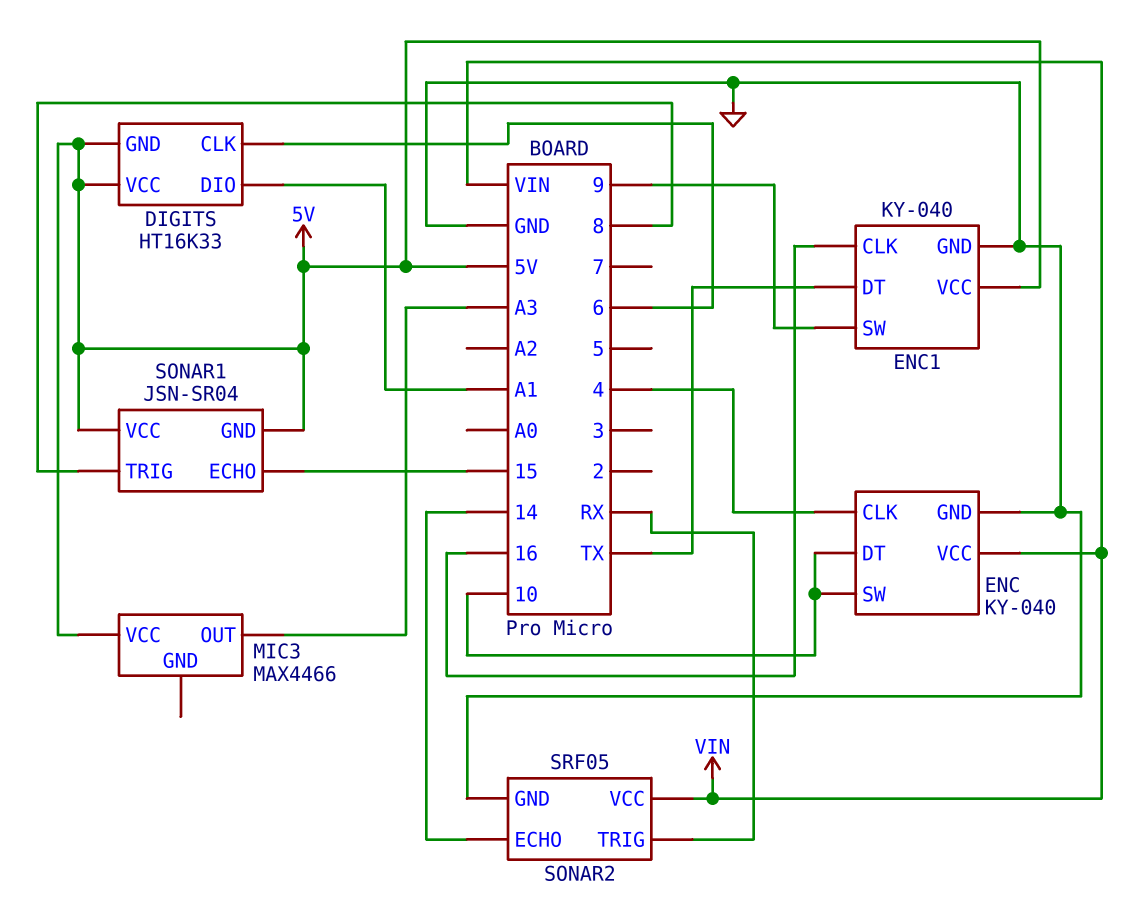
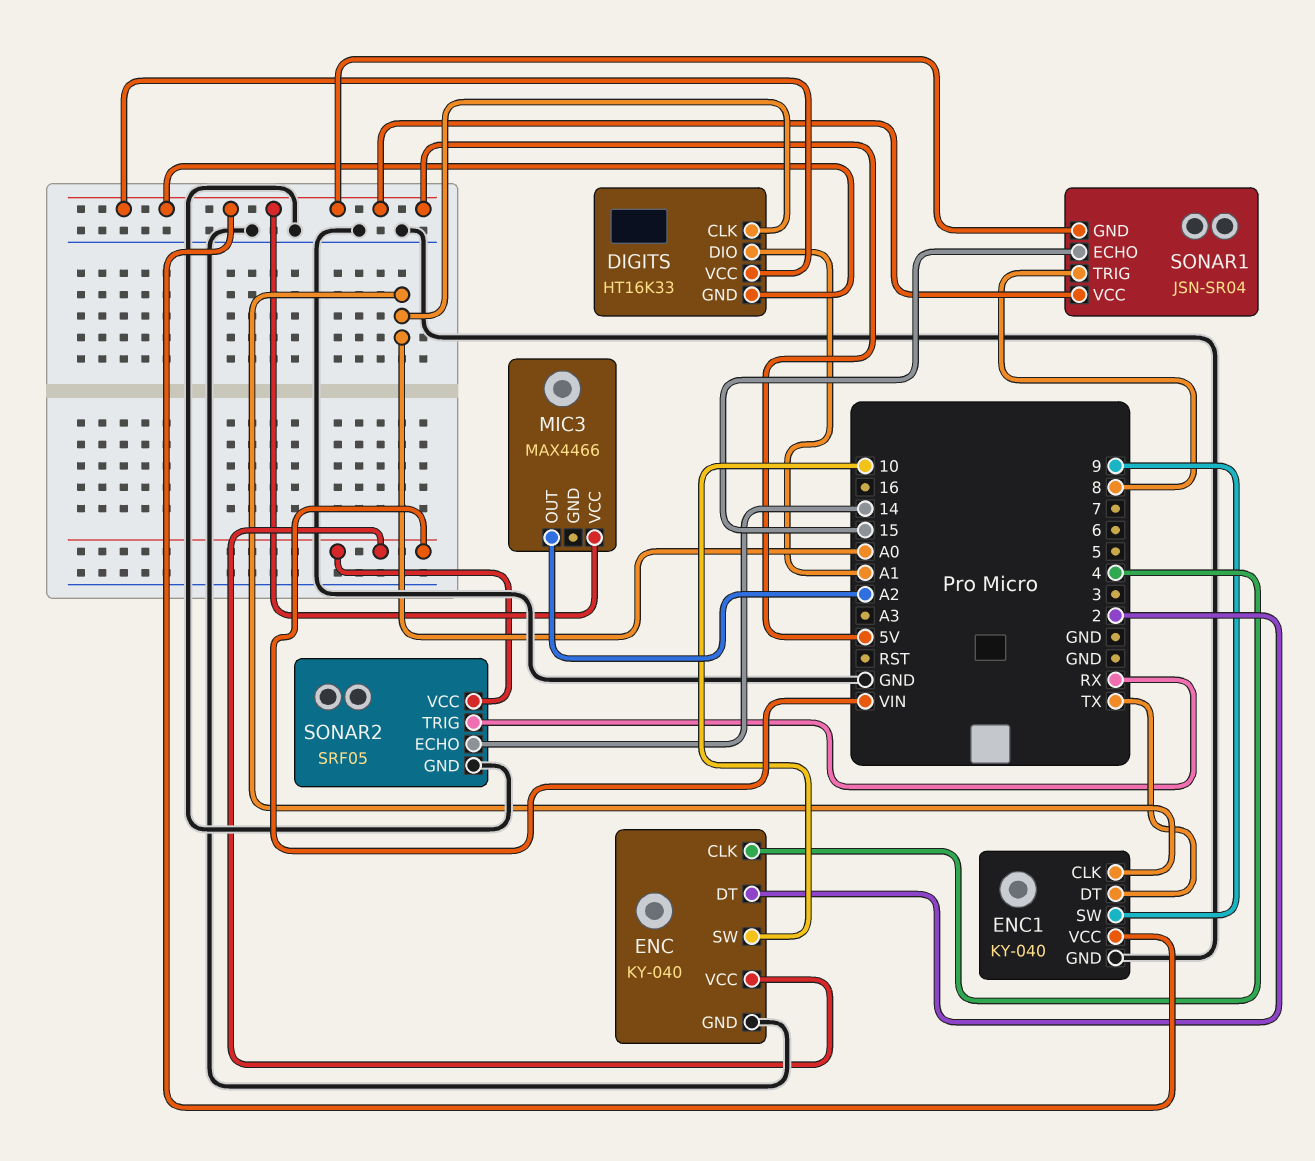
DIGITS pin CLK: 6 -> A0
ENC pin DT: 10 -> 2
ENC1 pin CLK: 16 -> A0
MIC3 pin OUT: A3 -> A2

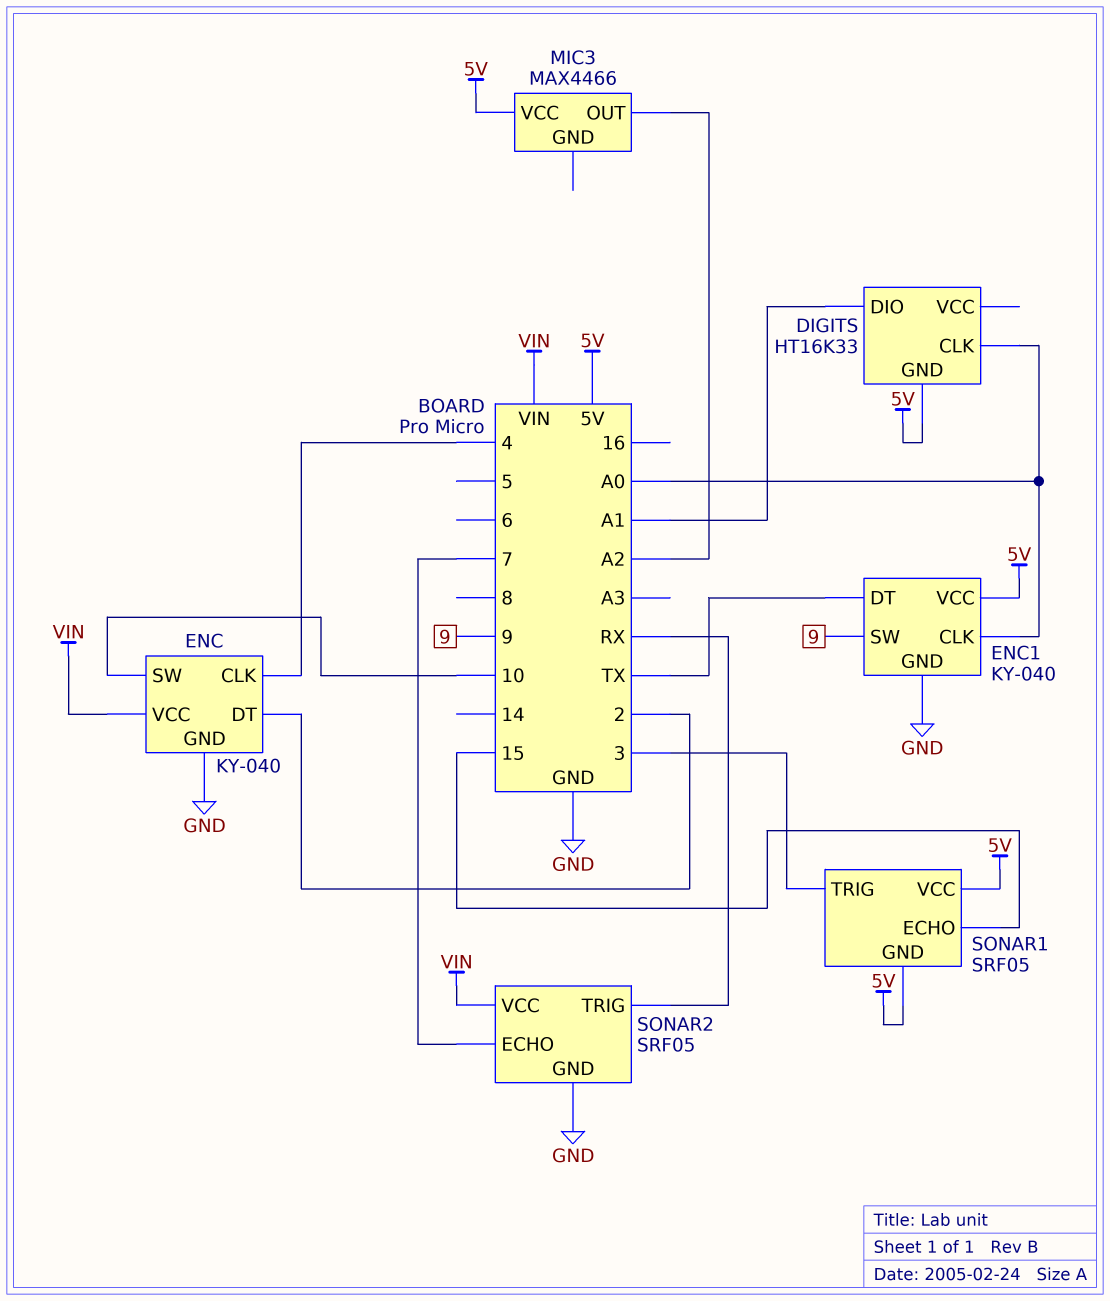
DIGITS pin VCC: 5V -> none
SONAR1: JSN-SR04 -> SRF05
SONAR1 pin TRIG: 8 -> 3
SONAR2 pin ECHO: 14 -> 7

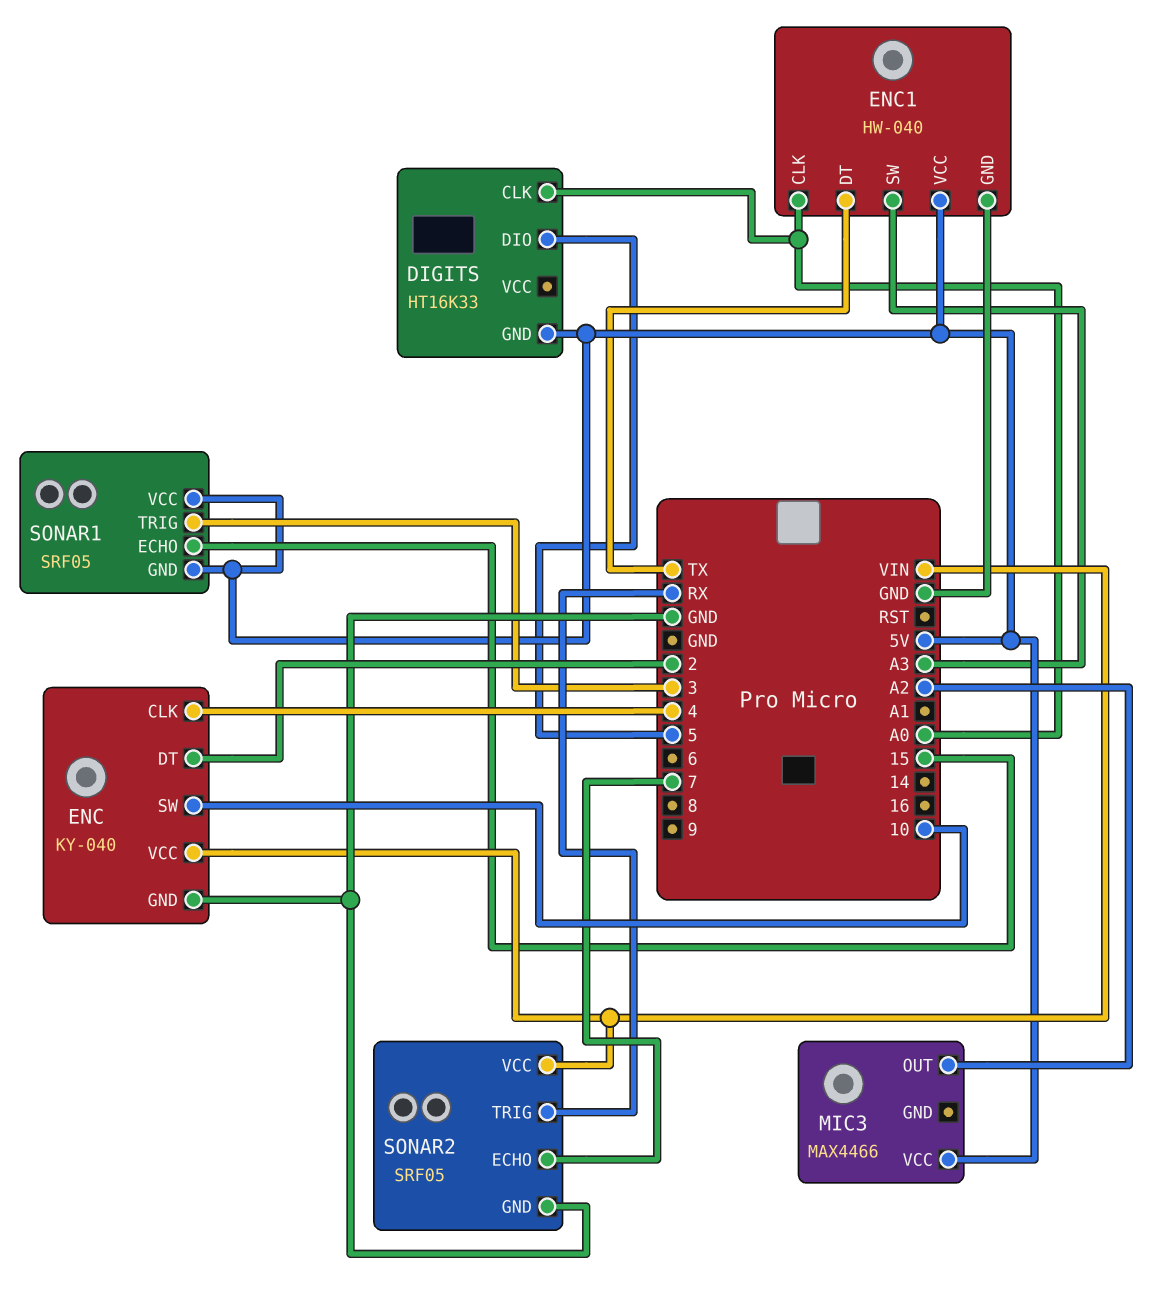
DIGITS pin DIO: A1 -> 5
ENC1: KY-040 -> HW-040
ENC1 pin SW: 9 -> A3

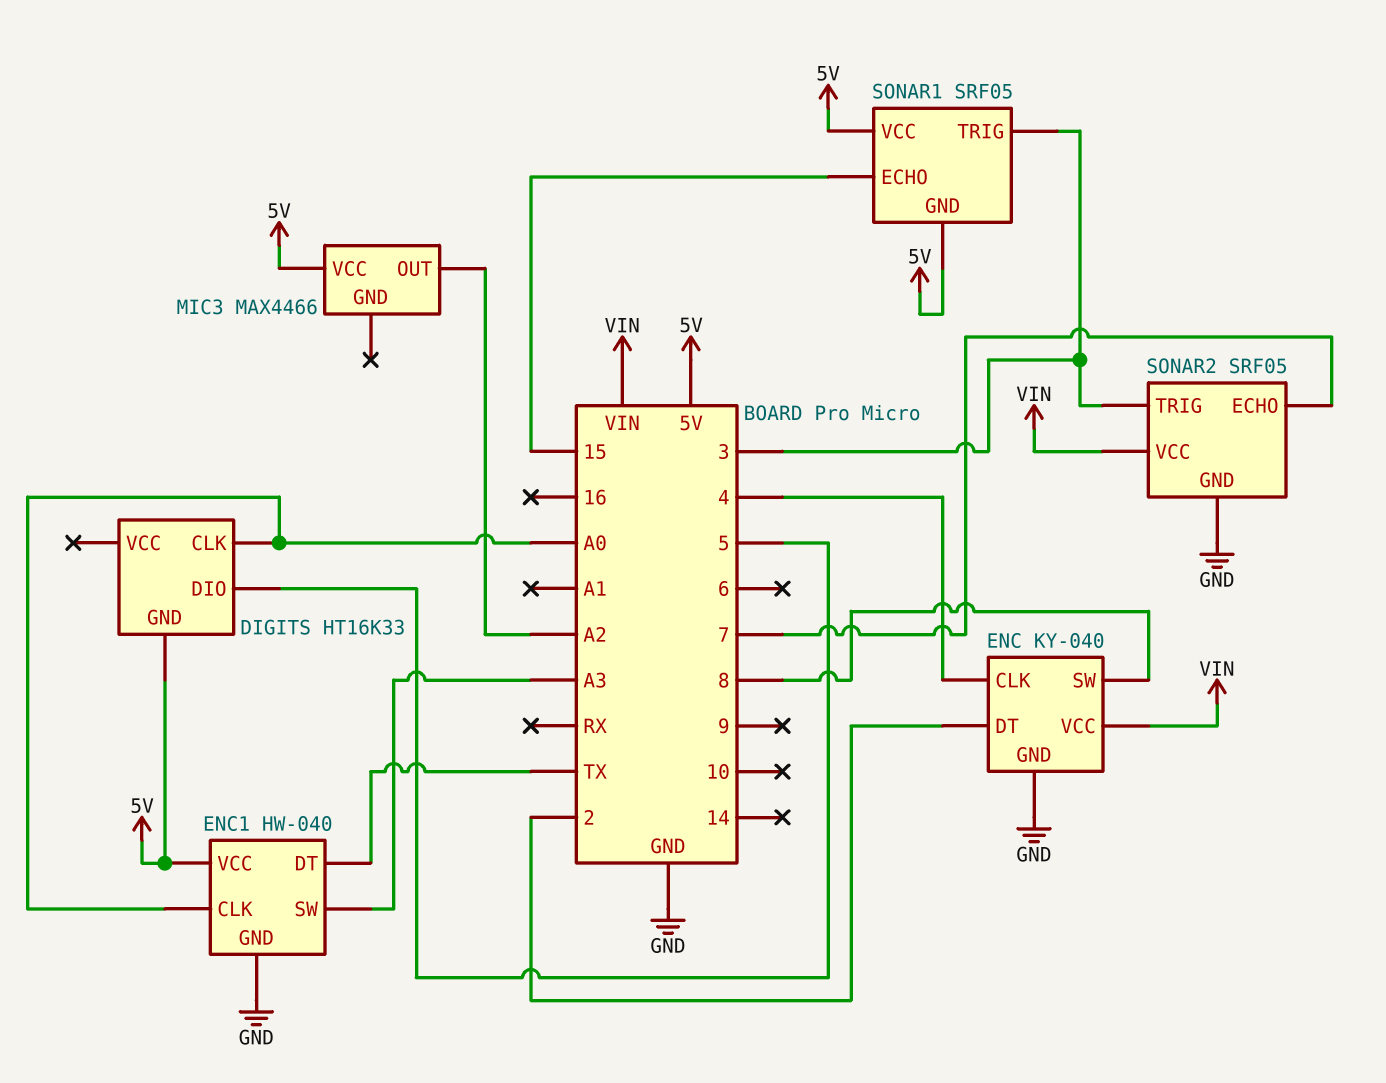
ENC pin SW: 10 -> 8
SONAR2 pin TRIG: RX -> 3

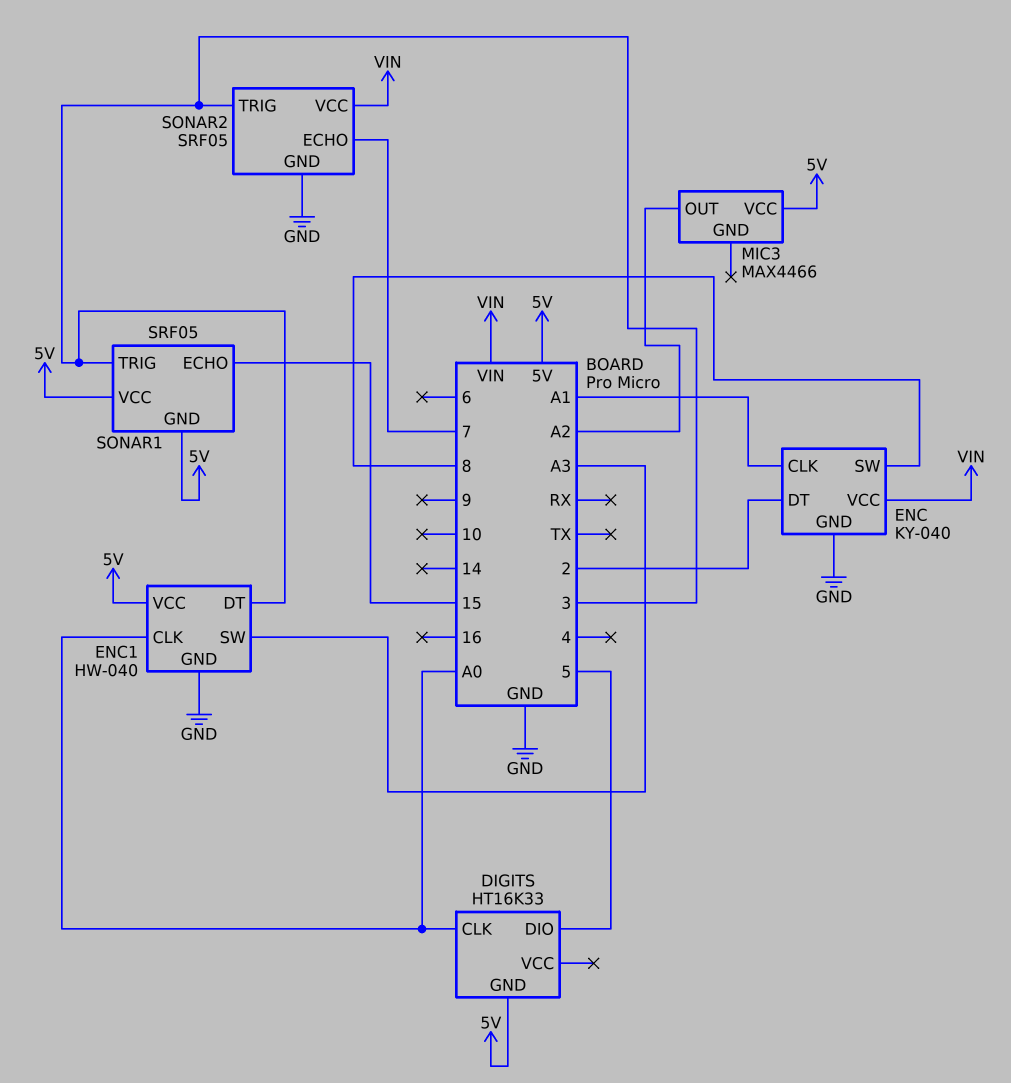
ENC pin CLK: 4 -> A1
ENC1 pin DT: TX -> 3

